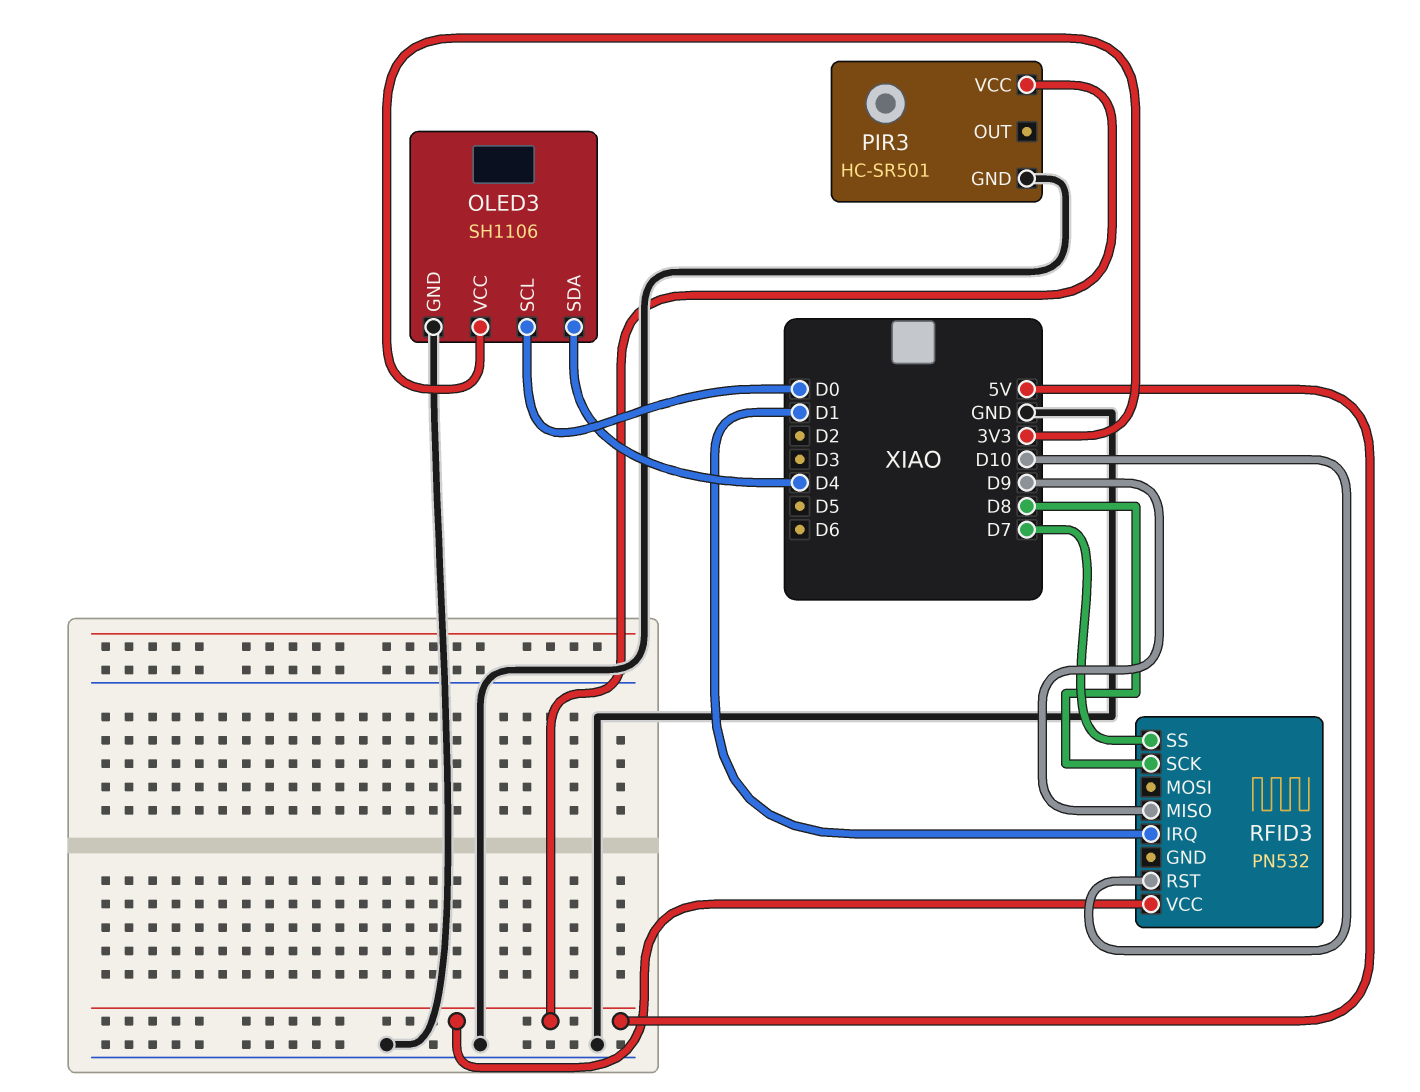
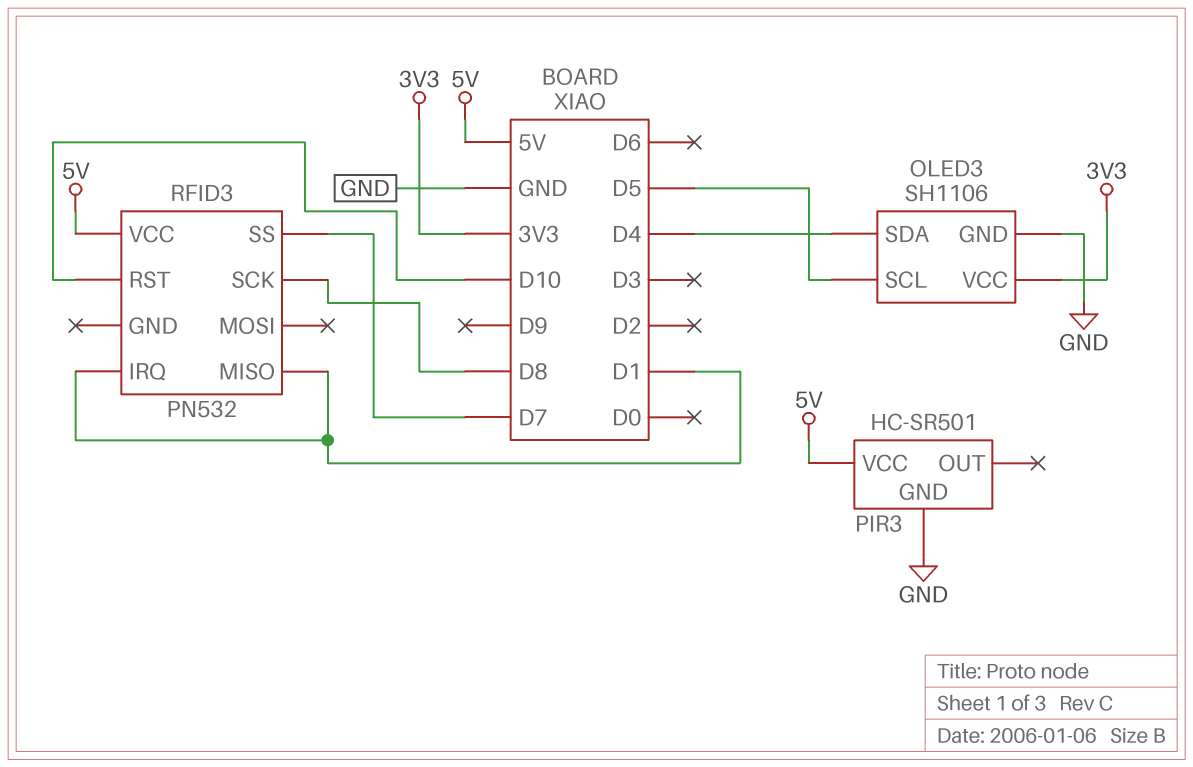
OLED3 pin SCL: D0 -> D5
RFID3 pin MISO: D9 -> D1

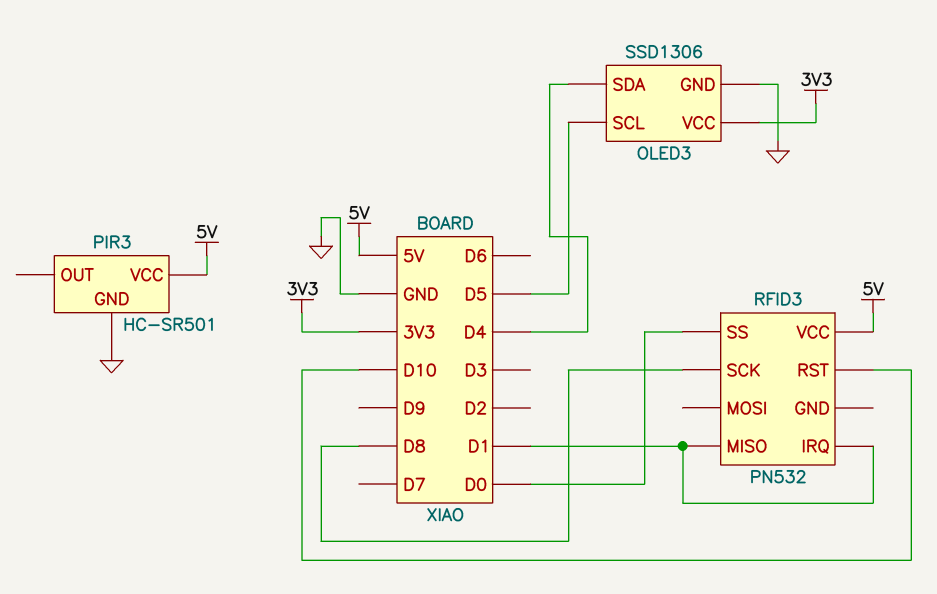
OLED3: SH1106 -> SSD1306
RFID3 pin SS: D7 -> D0

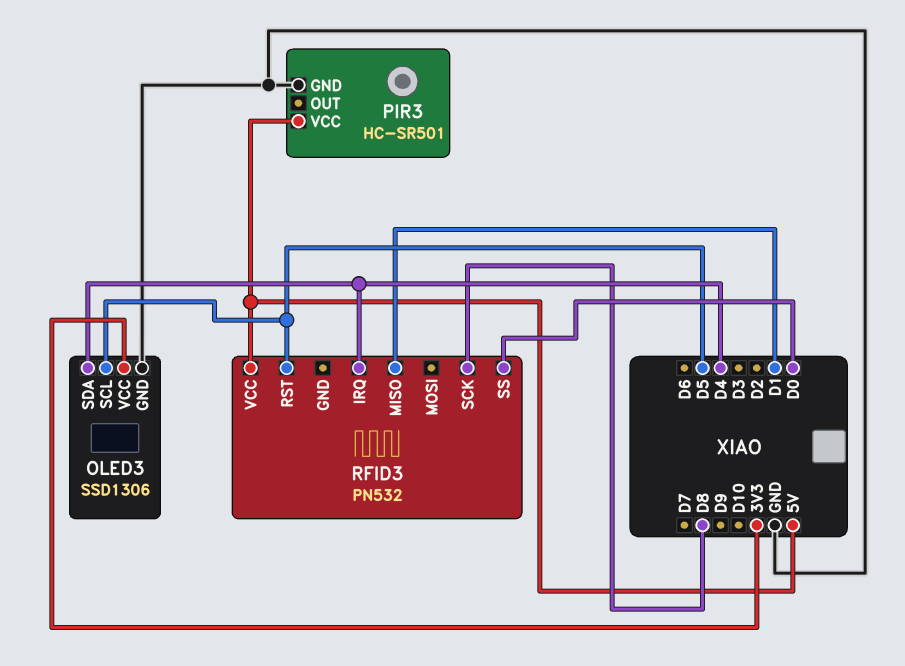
RFID3 pin IRQ: D1 -> D4
RFID3 pin RST: D10 -> D5

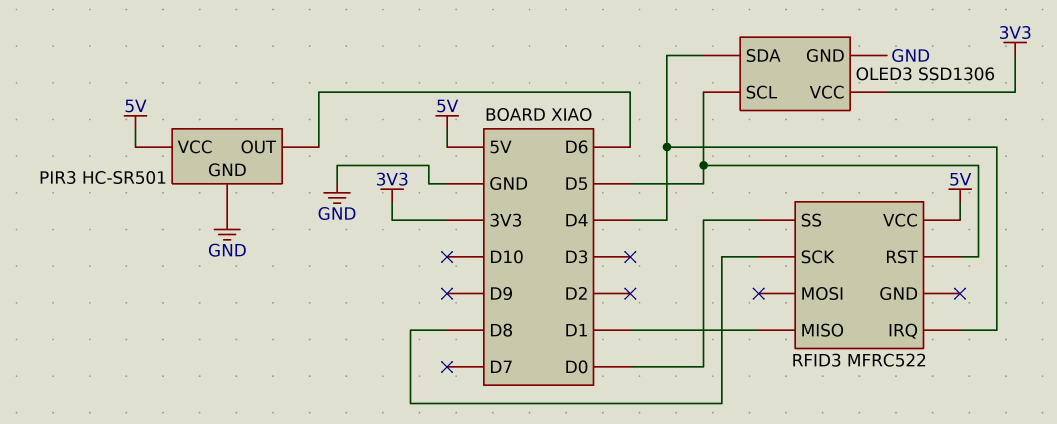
PIR3 pin OUT: none -> D6
RFID3: PN532 -> MFRC522

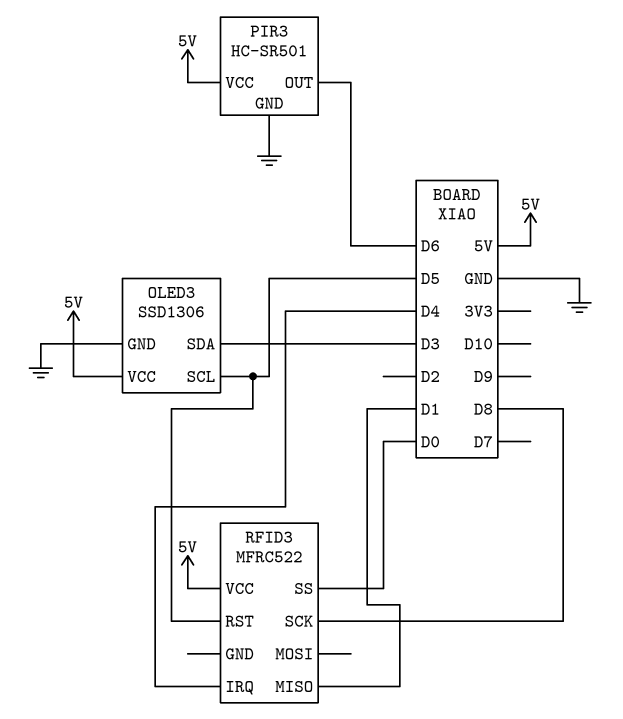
OLED3 pin SDA: D4 -> D3
OLED3 pin VCC: 3V3 -> 5V

